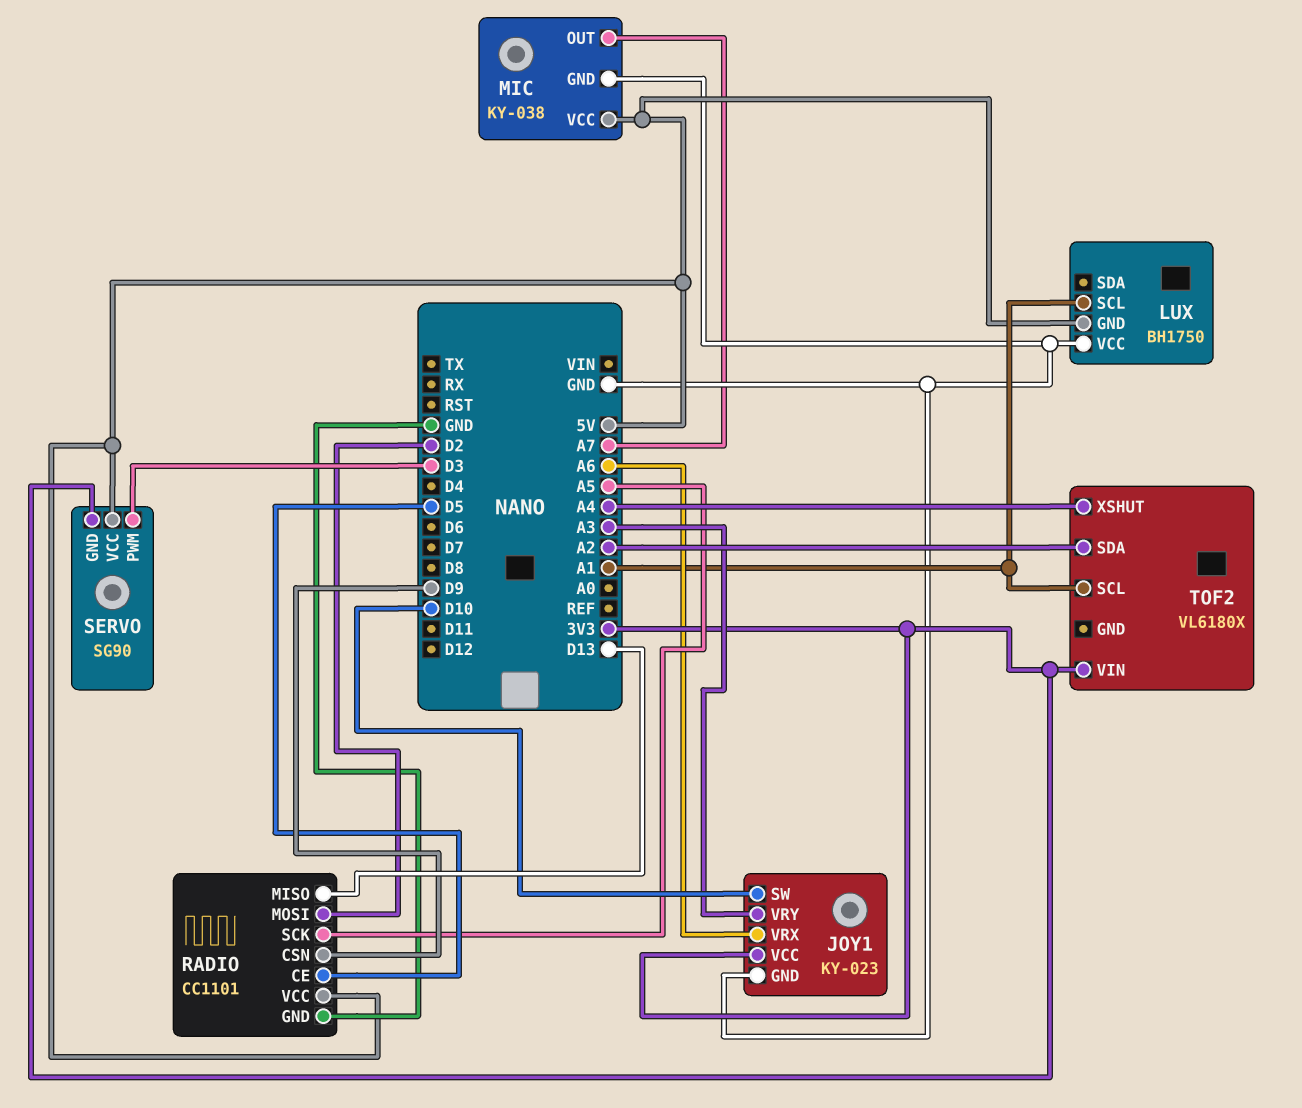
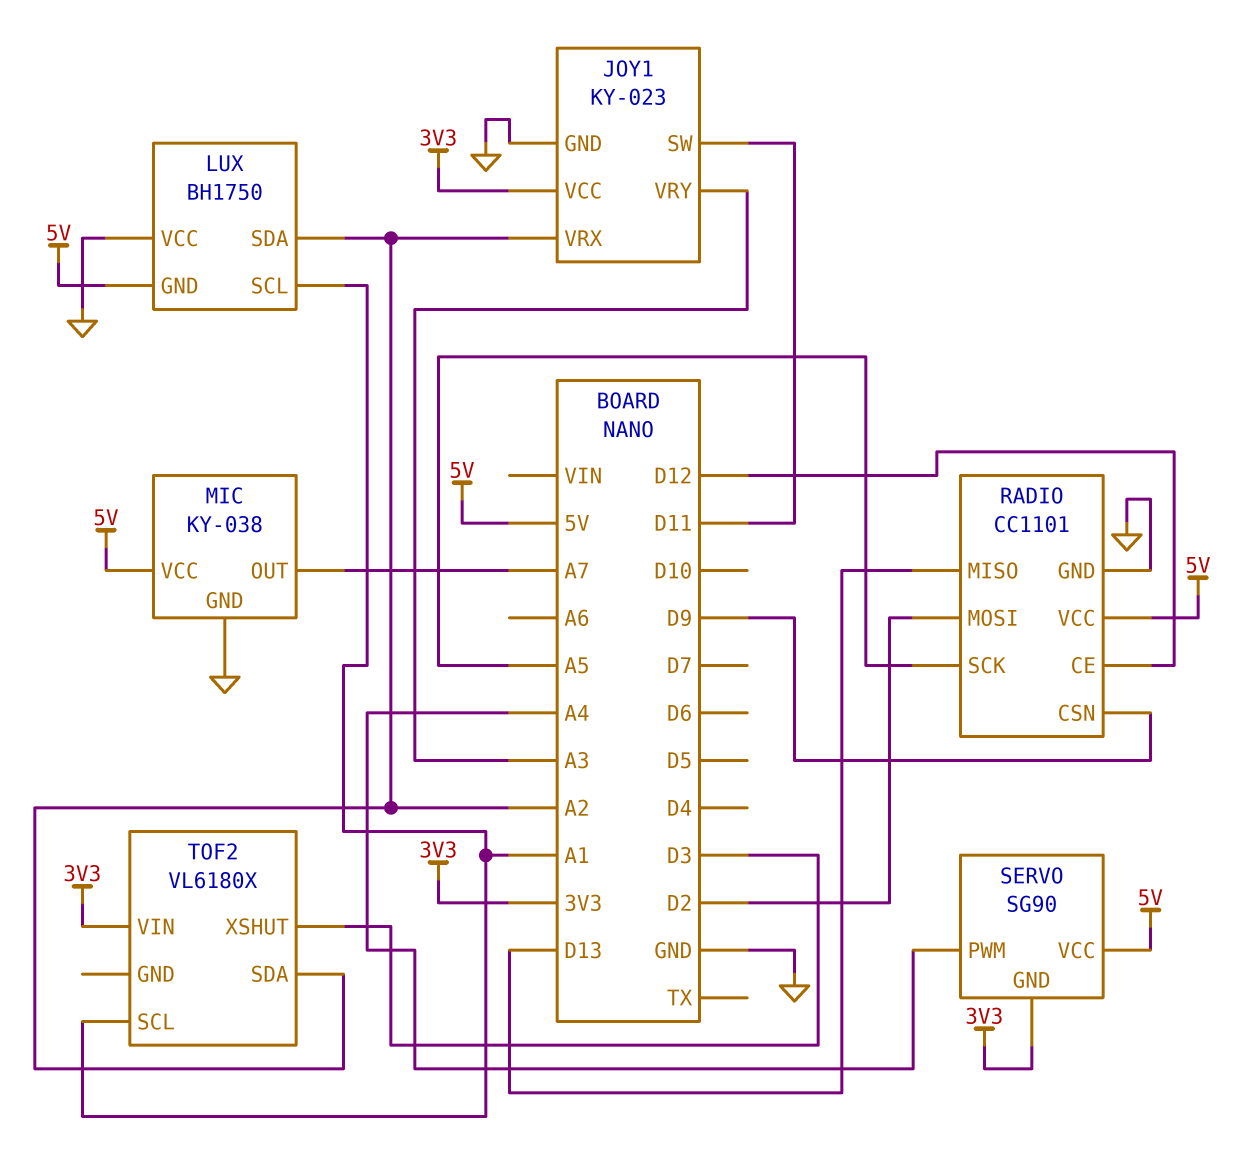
JOY1 pin SW: D10 -> D11
JOY1 pin VRX: A6 -> A2
LUX pin SDA: none -> A2
RADIO pin CE: D5 -> D12
SERVO pin PWM: D3 -> A4
TOF2 pin XSHUT: A4 -> D3

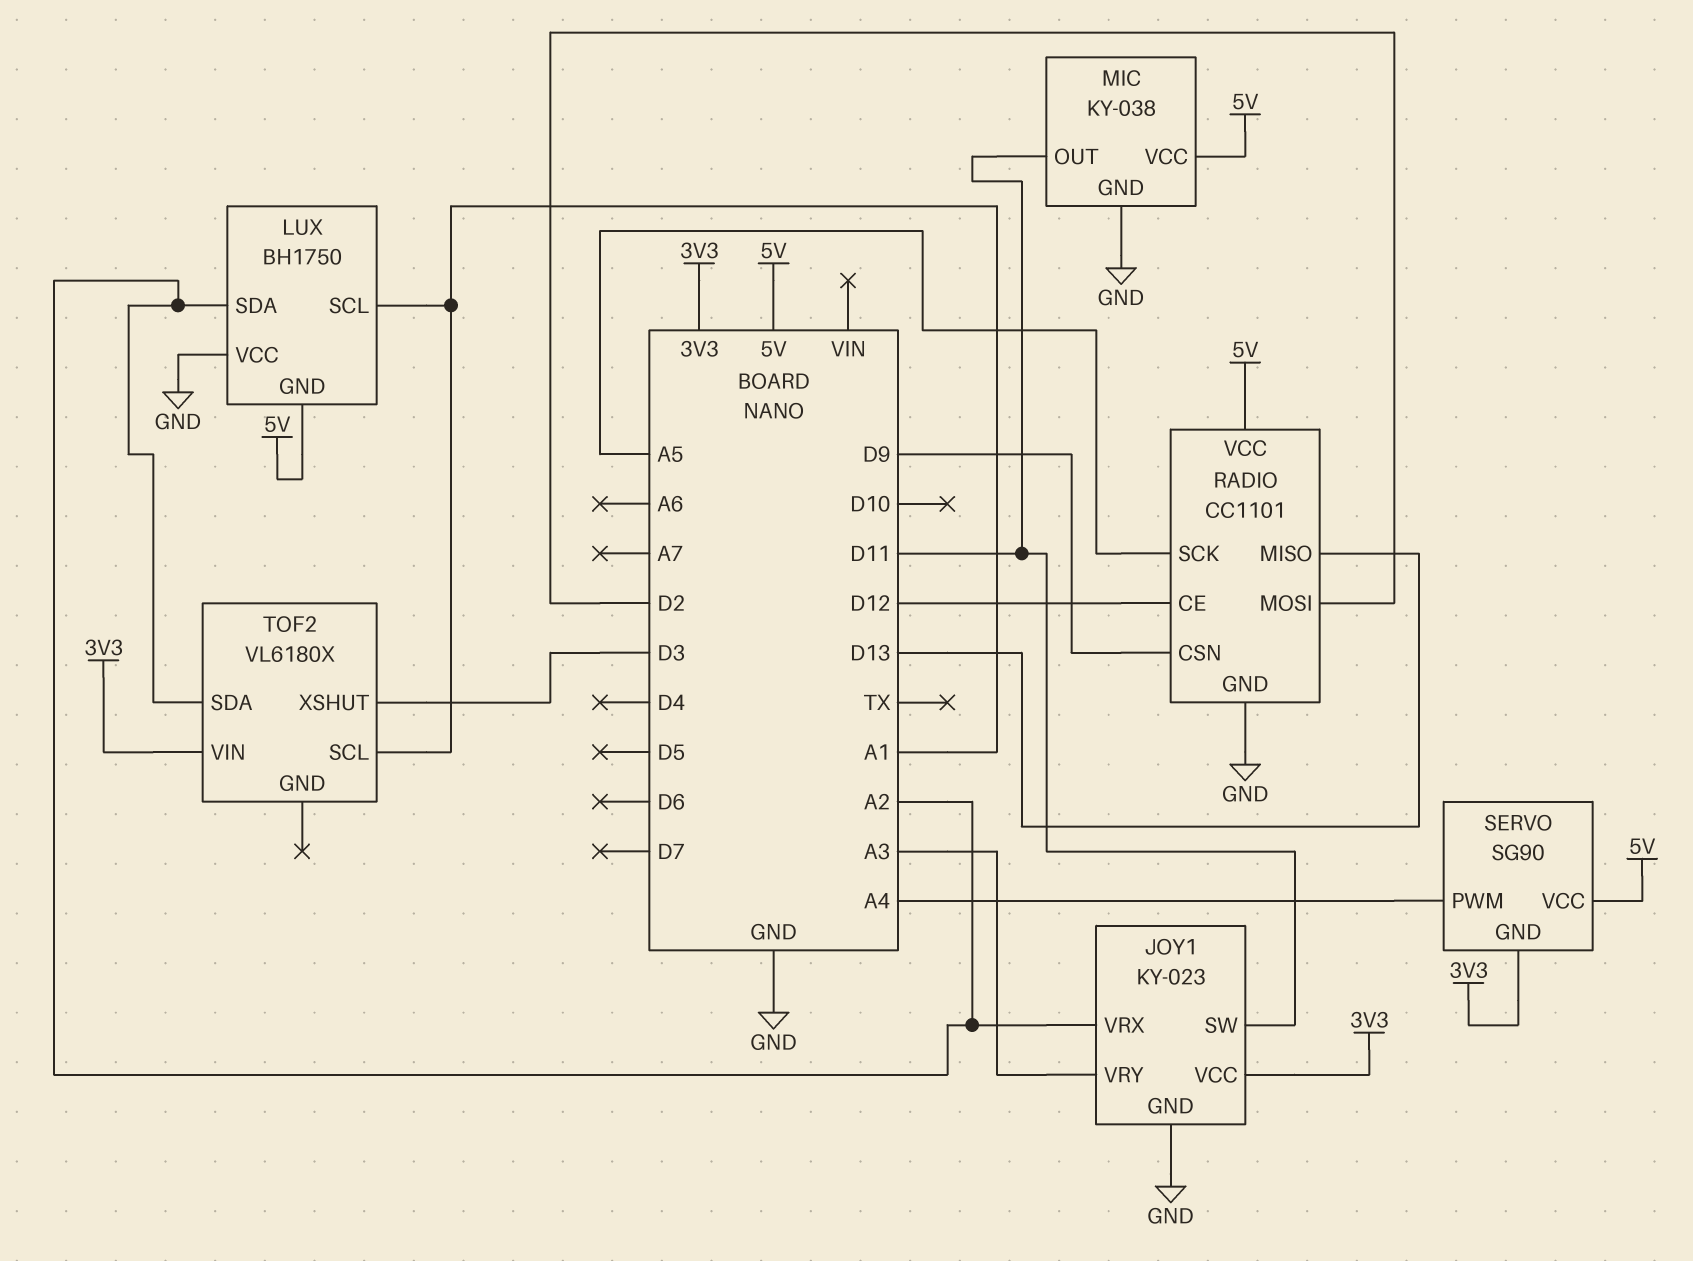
MIC pin OUT: A7 -> D11

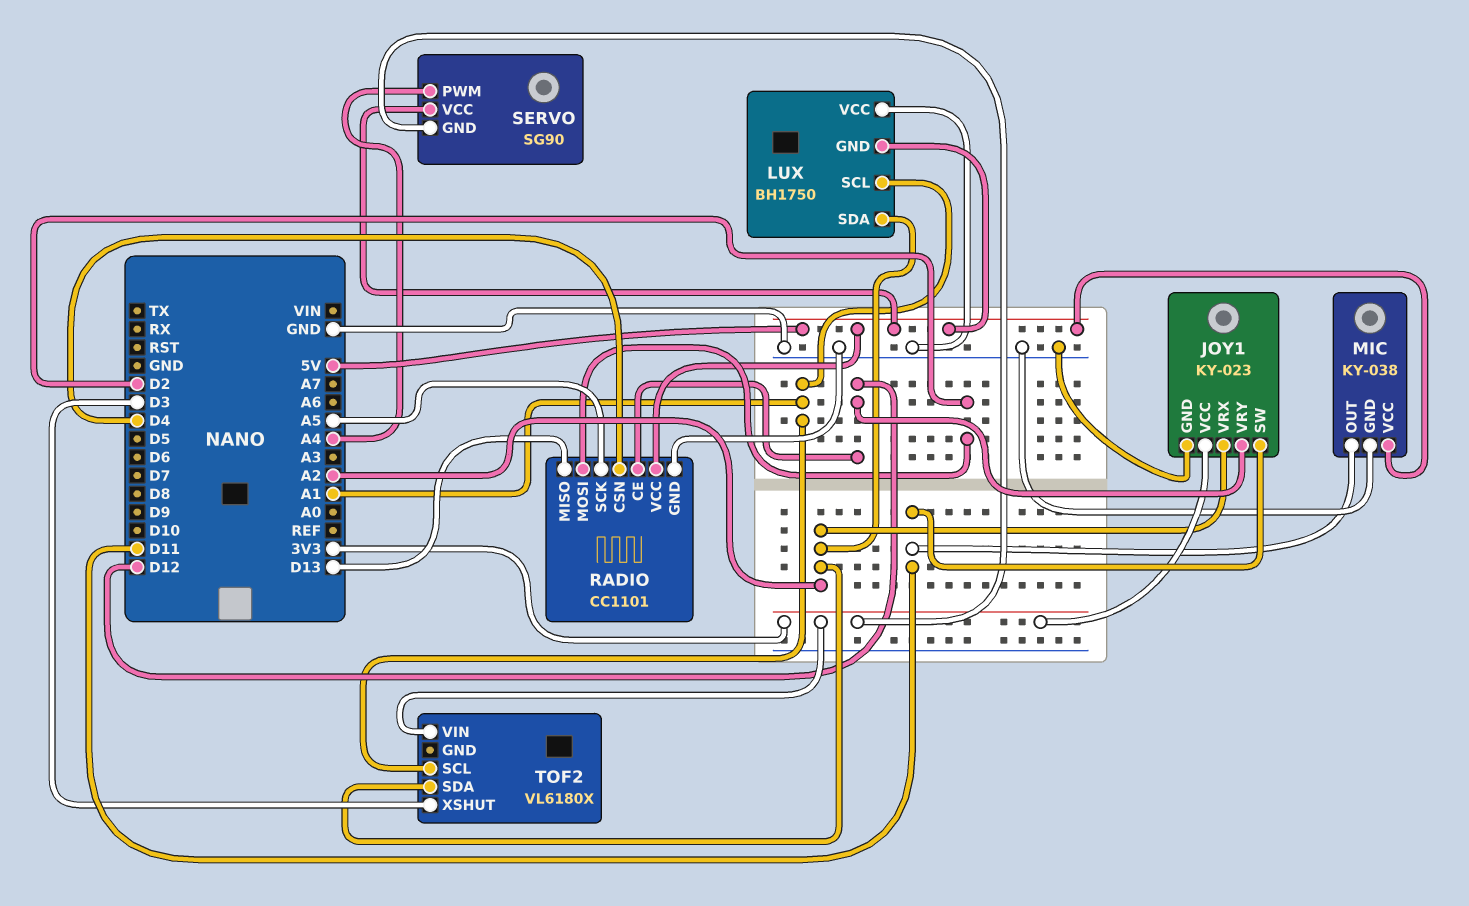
JOY1 pin VRY: A3 -> D12
RADIO pin CSN: D9 -> D4

